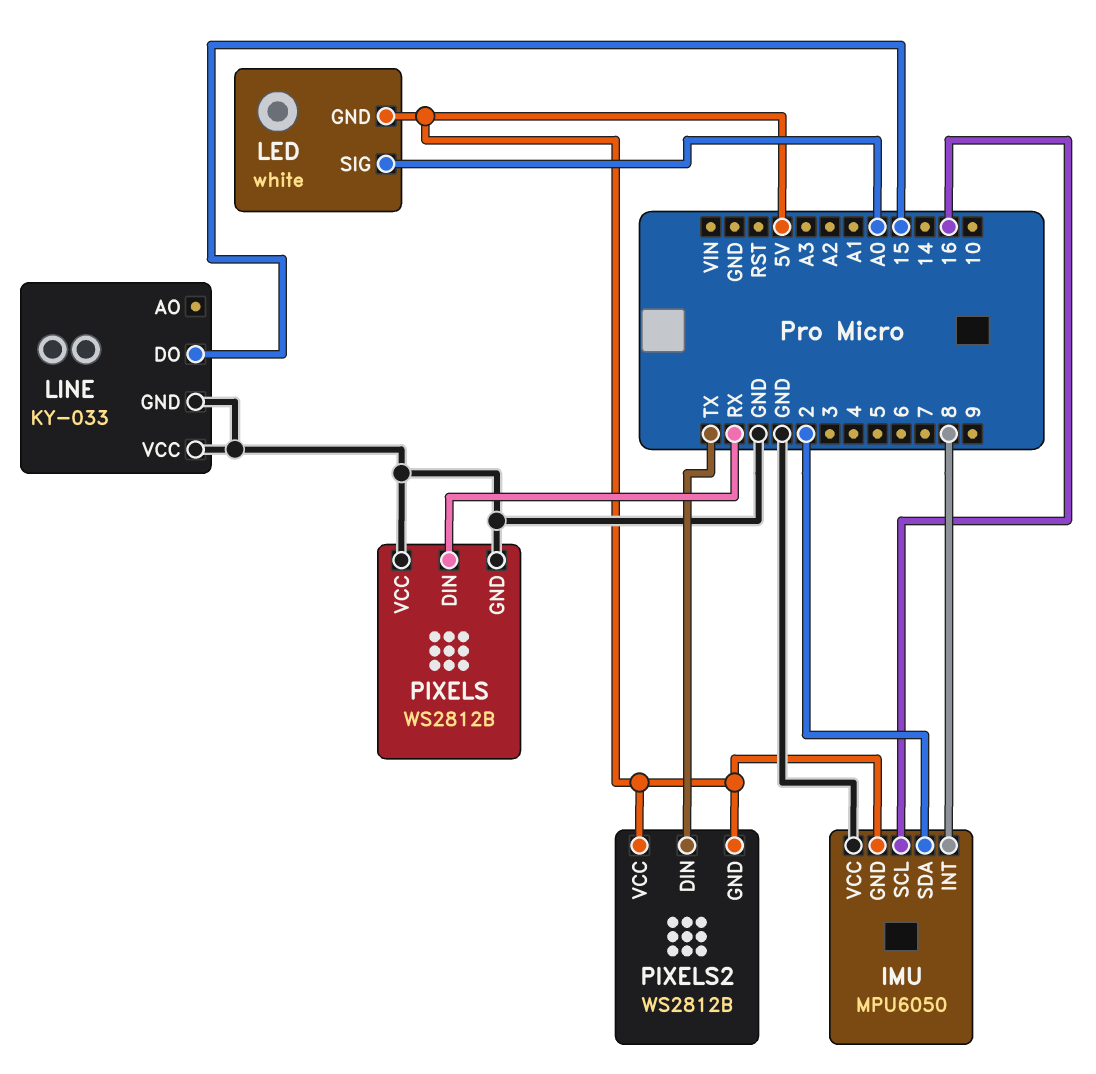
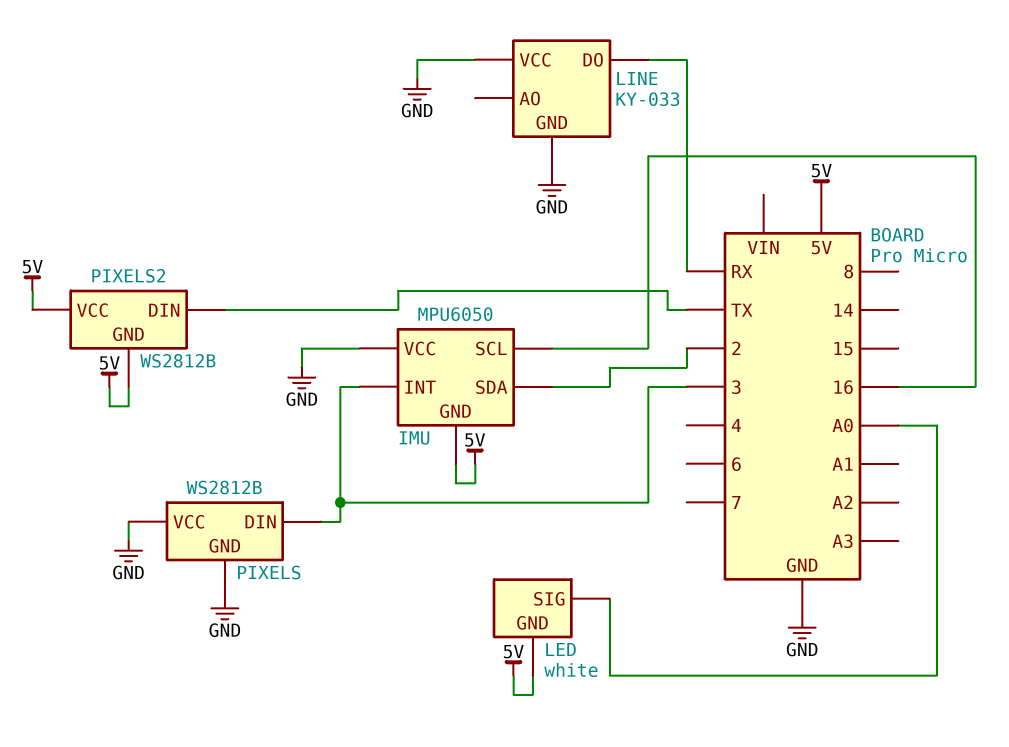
IMU pin INT: 8 -> 3
LINE pin DO: 15 -> RX
PIXELS pin DIN: RX -> 3

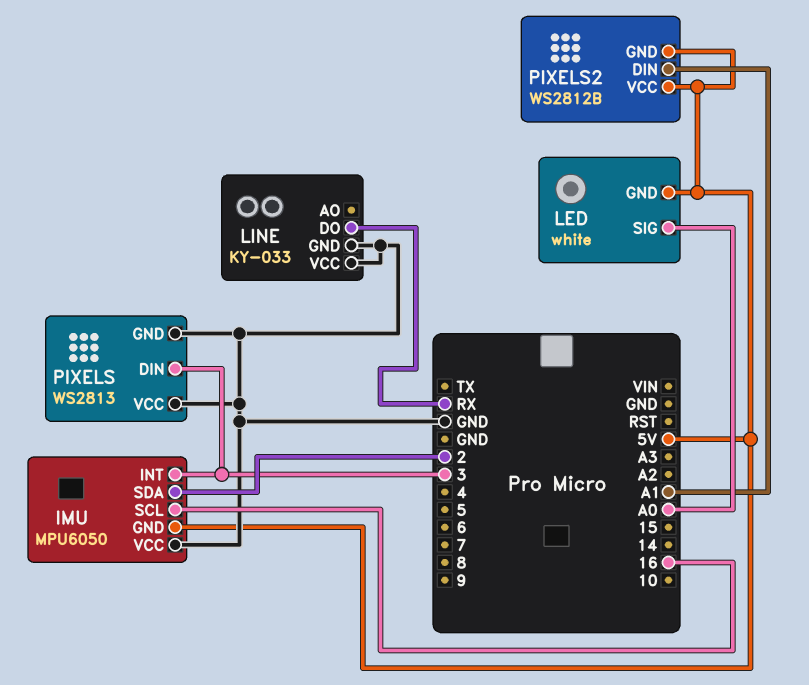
PIXELS: WS2812B -> WS2813
PIXELS2 pin DIN: TX -> A1

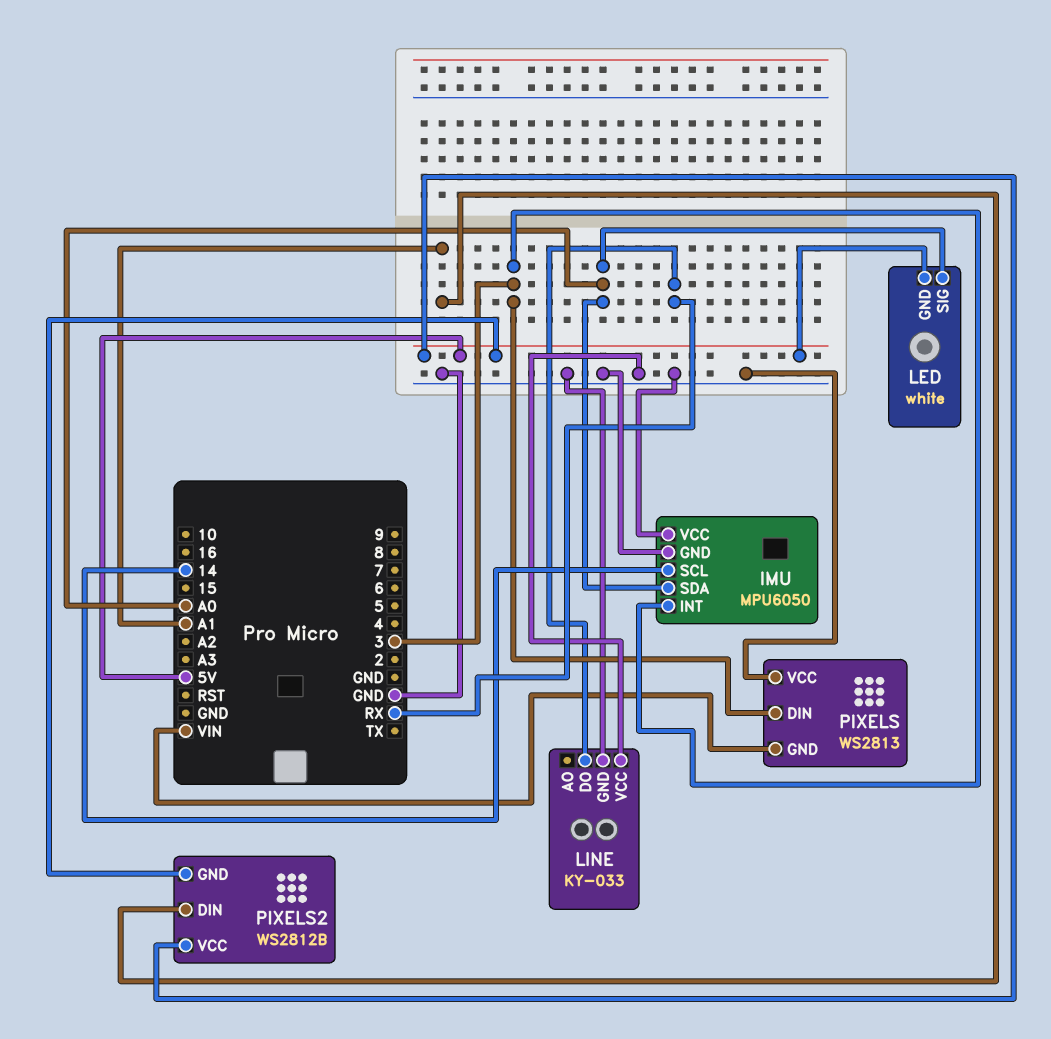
IMU pin GND: 5V -> GND
IMU pin SCL: 16 -> 14
IMU pin SDA: 2 -> A0
PIXELS pin GND: GND -> VIN

